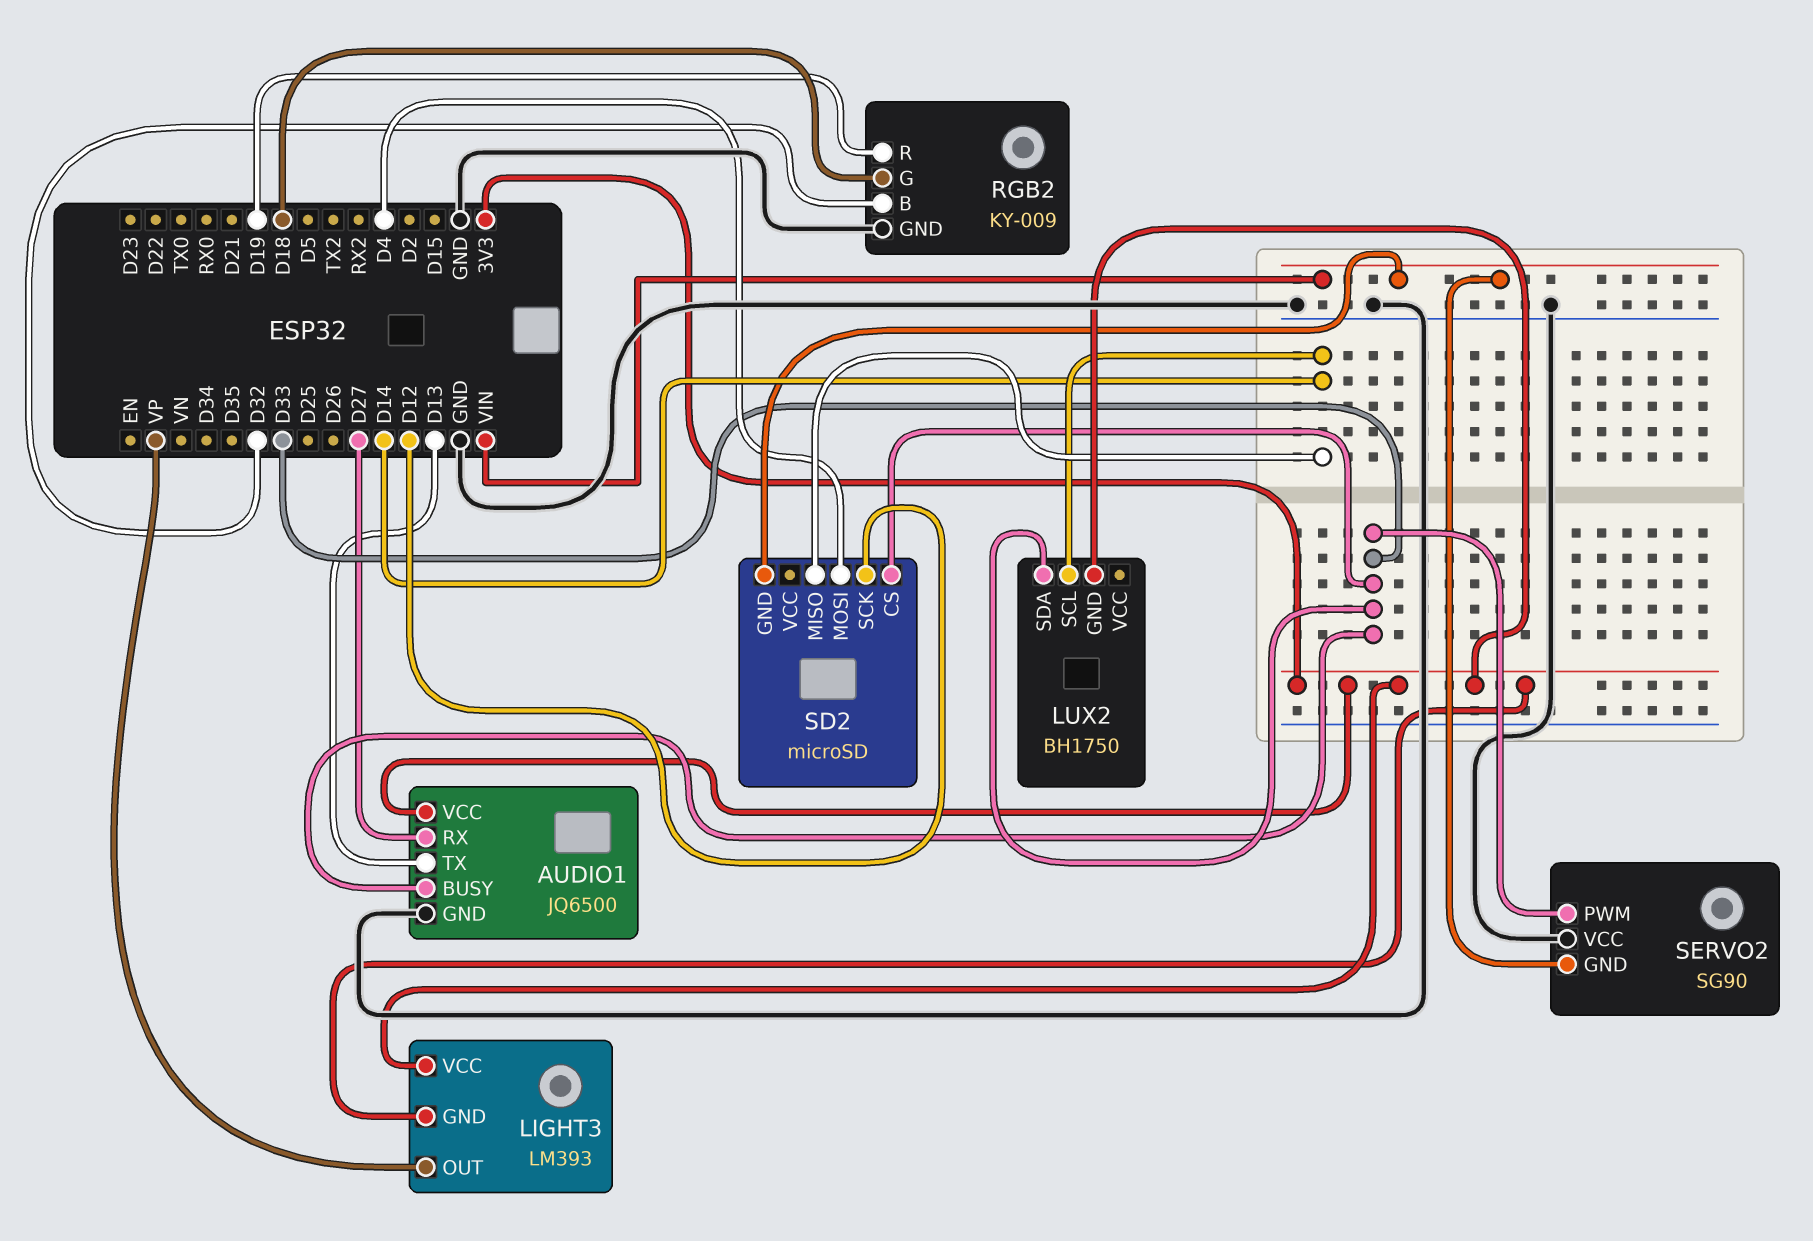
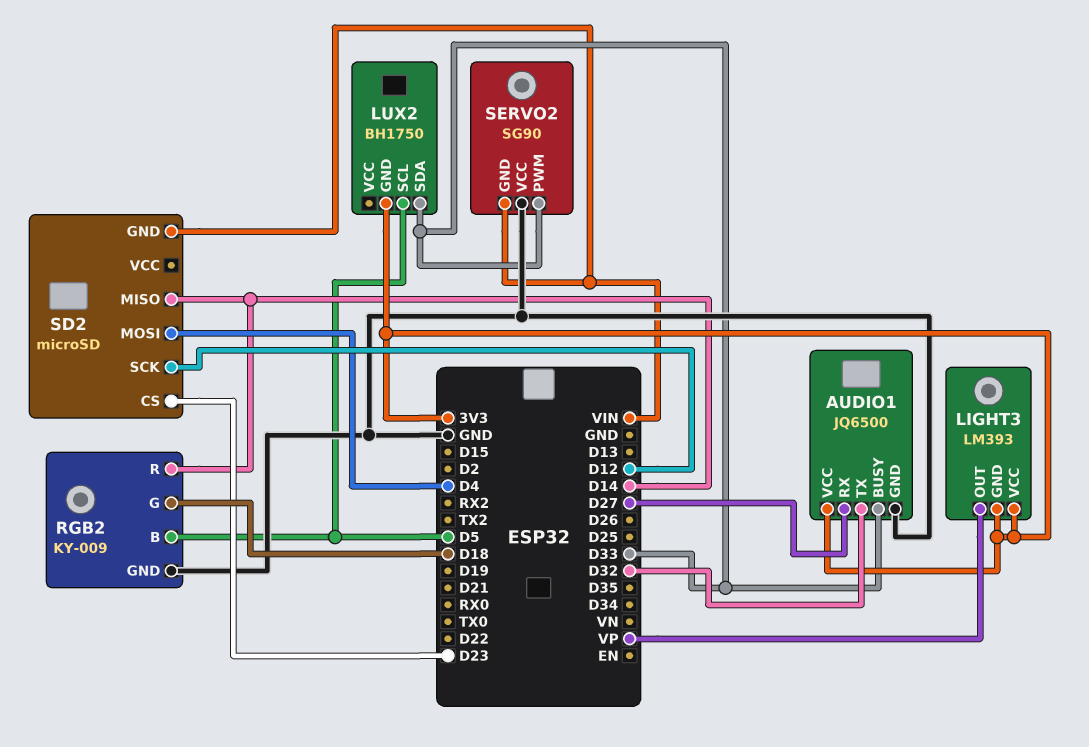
AUDIO1 pin TX: D13 -> D32
LUX2 pin SCL: D14 -> D5
RGB2 pin B: D32 -> D5
RGB2 pin R: D19 -> D14
SD2 pin CS: D33 -> D23

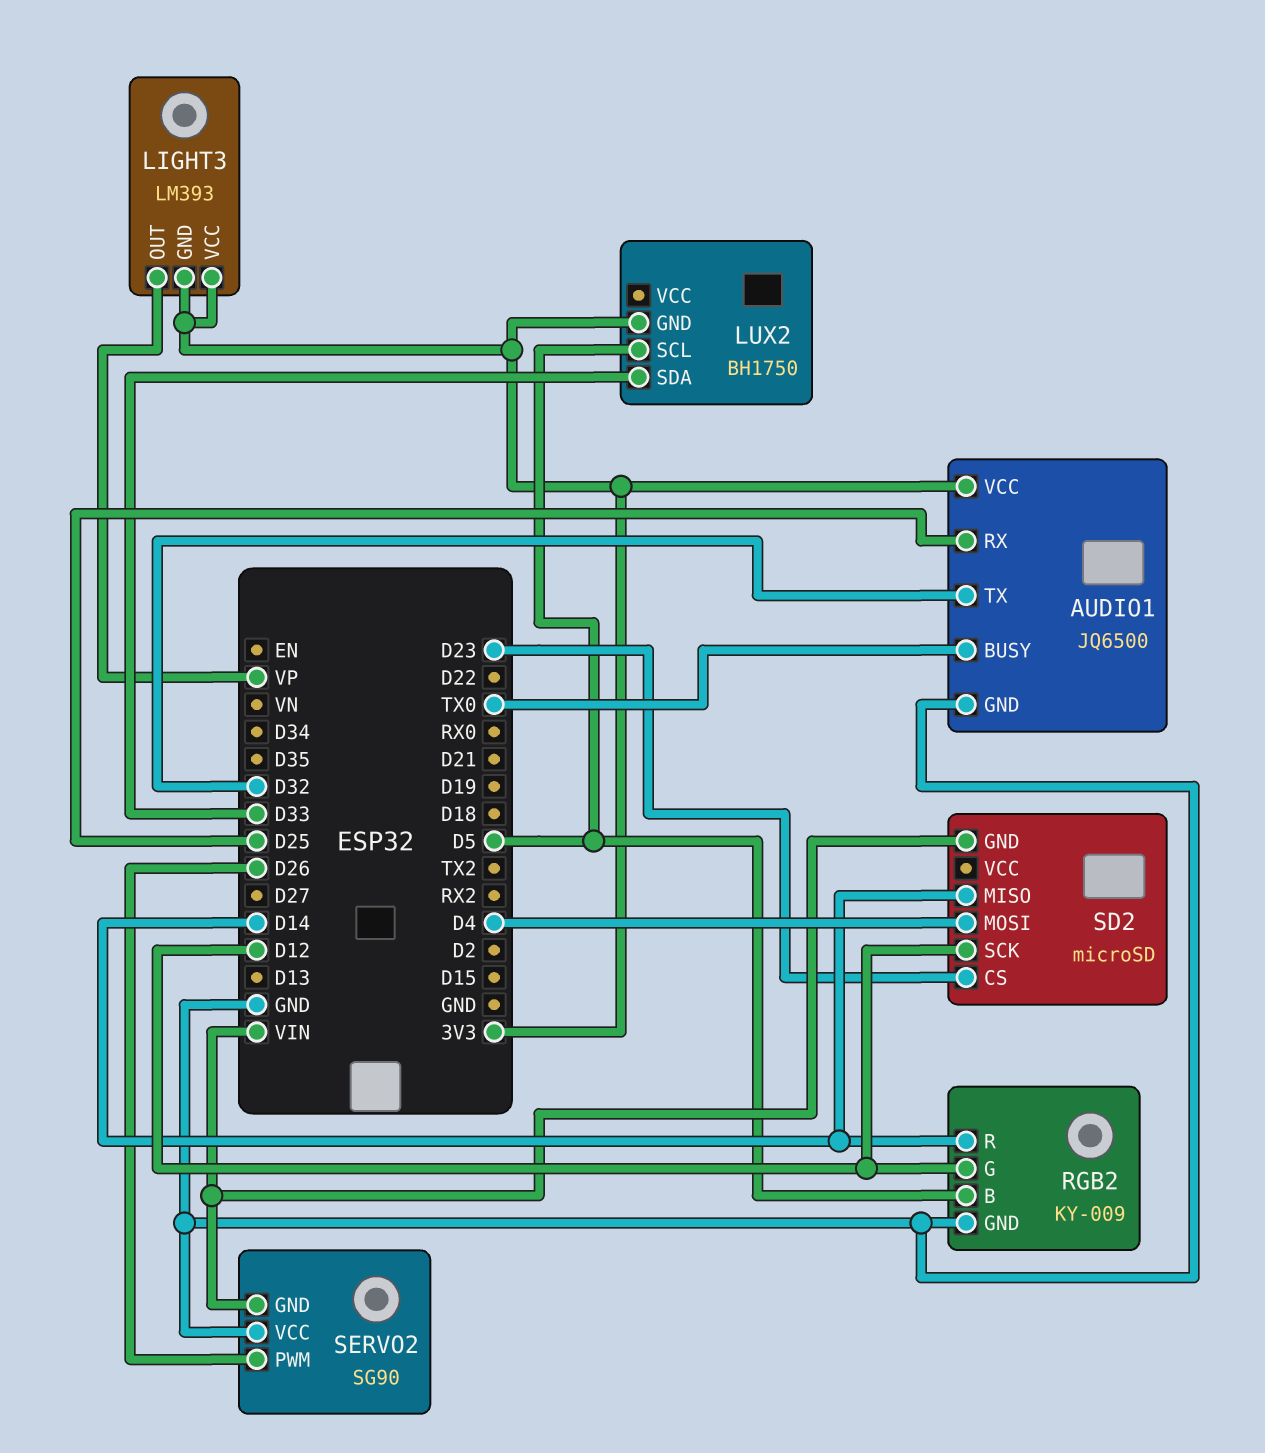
AUDIO1 pin BUSY: D33 -> TX0
AUDIO1 pin RX: D27 -> D25
RGB2 pin G: D18 -> D12
SERVO2 pin PWM: D33 -> D26

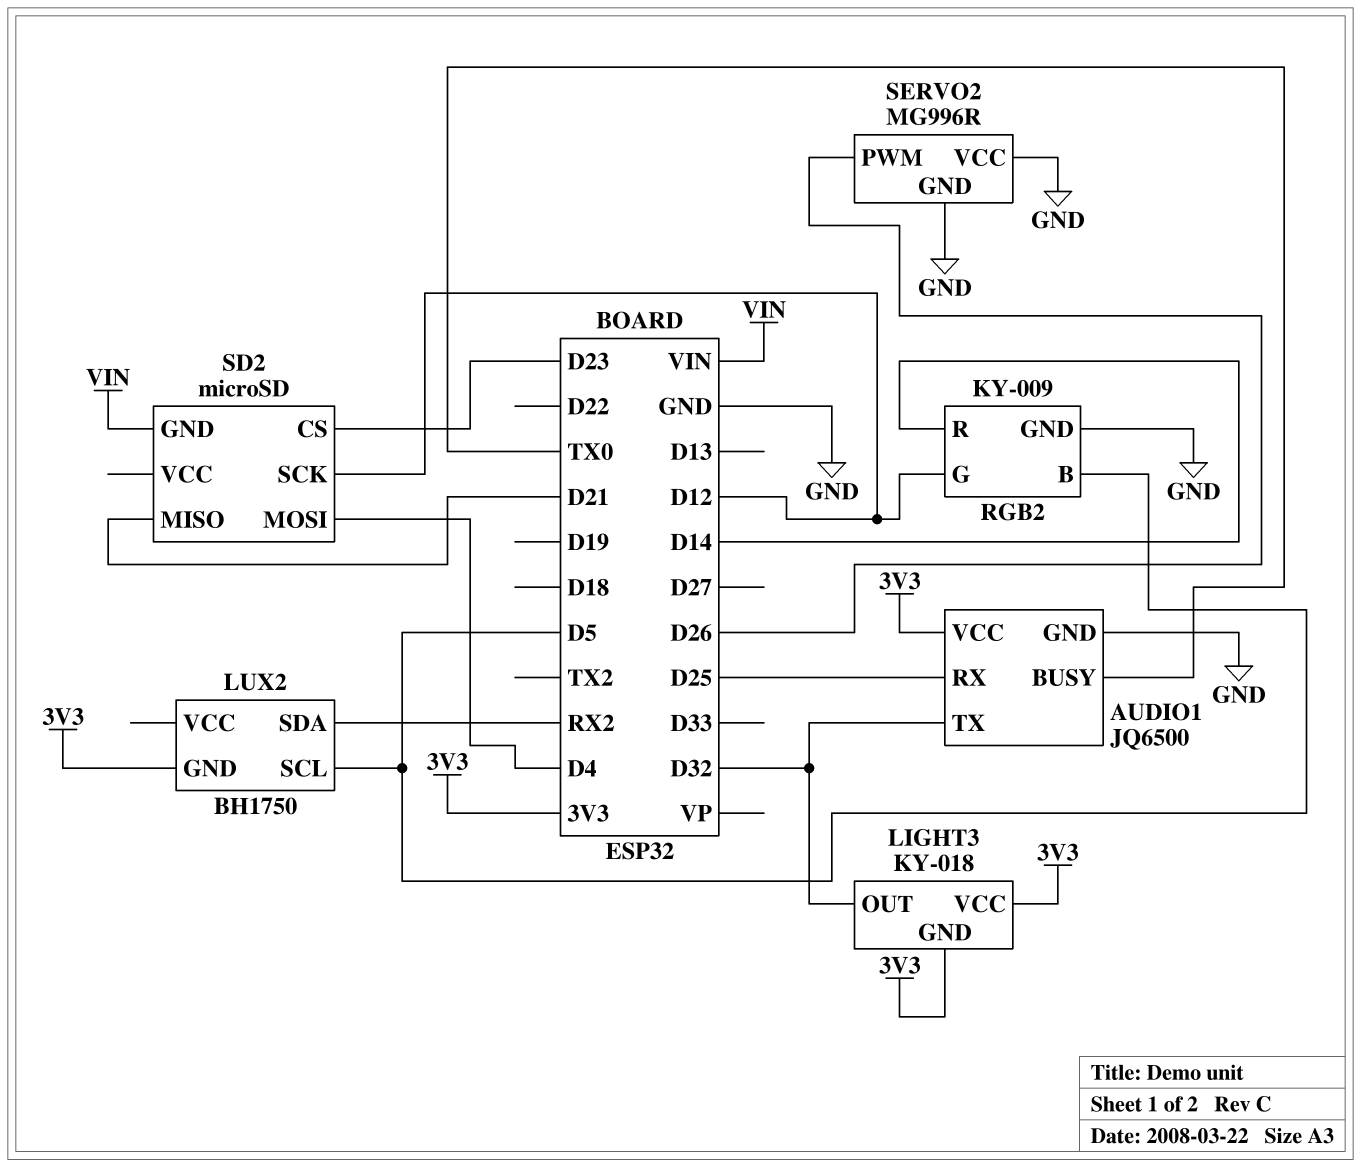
LIGHT3: LM393 -> KY-018
LIGHT3 pin OUT: VP -> D32
LUX2 pin SDA: D33 -> RX2
SD2 pin MISO: D14 -> D21
SERVO2: SG90 -> MG996R
SERVO2 pin GND: VIN -> GND

